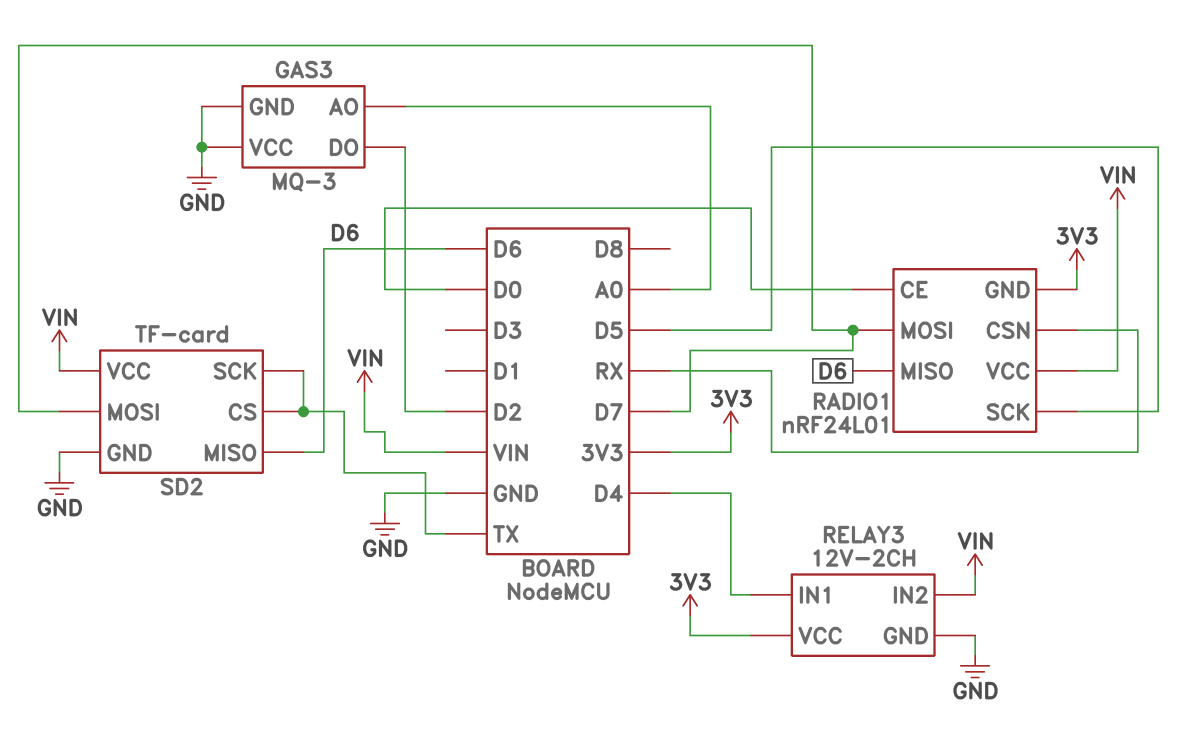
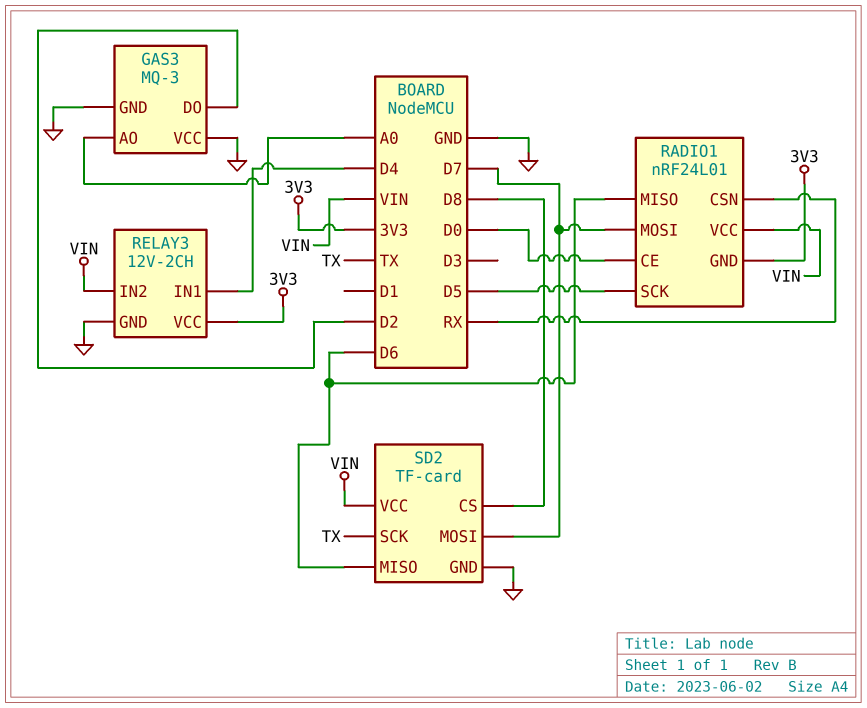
SD2 pin CS: TX -> D8

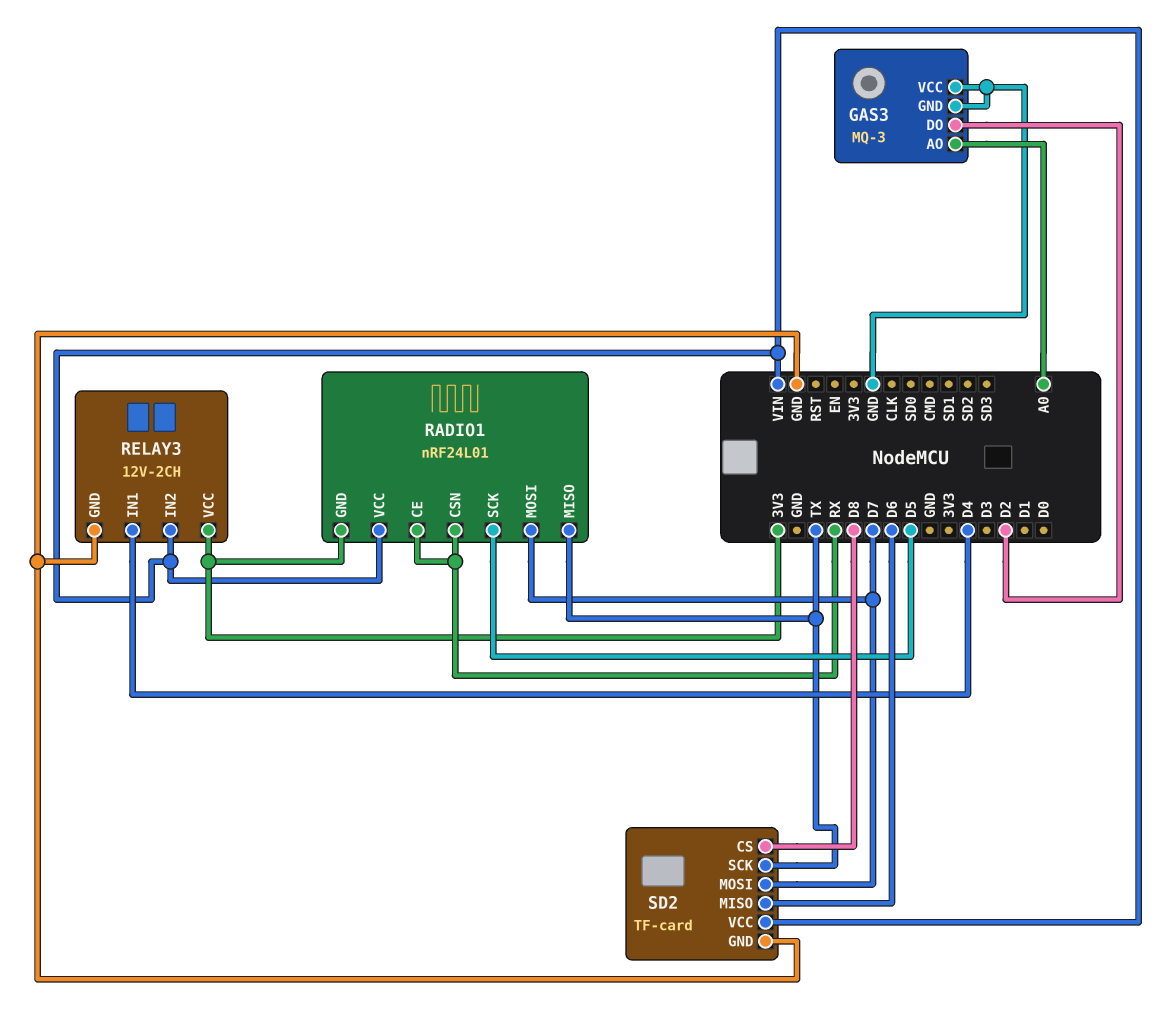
RADIO1 pin CE: D0 -> RX
RADIO1 pin MISO: D6 -> TX

